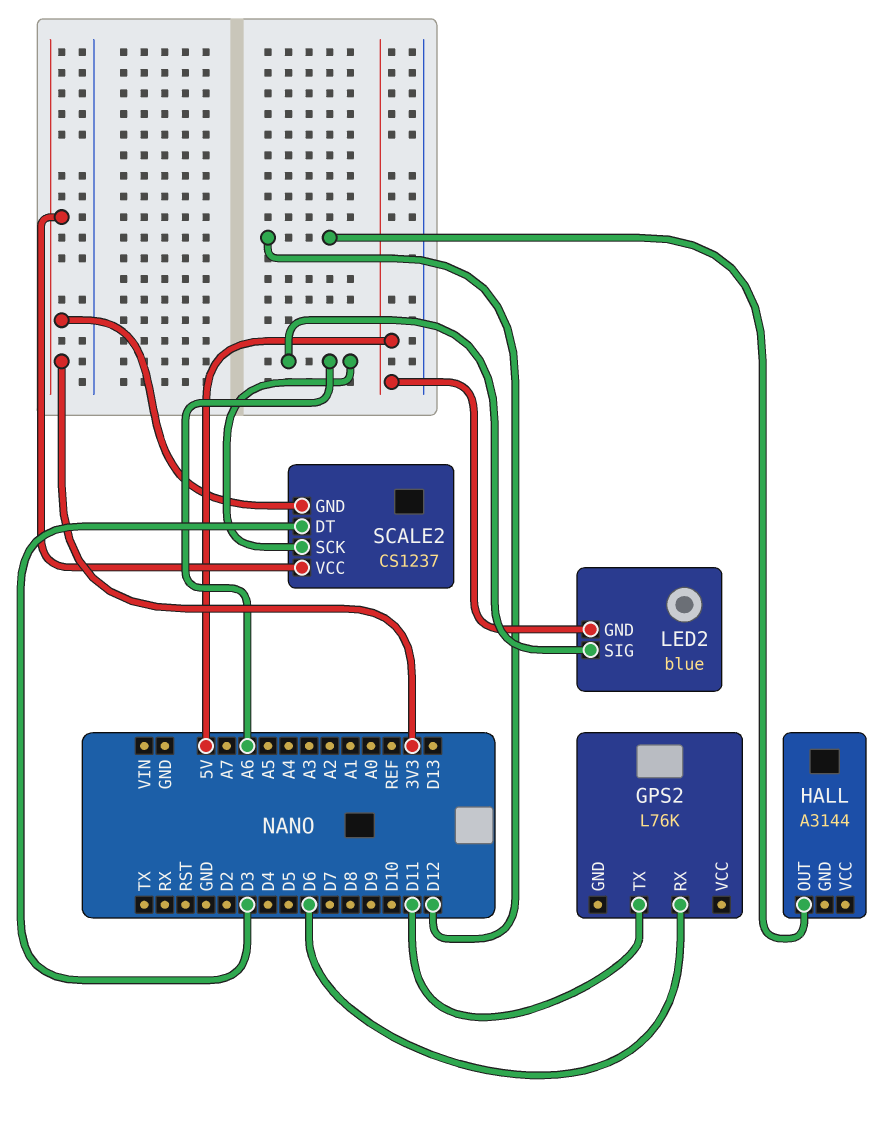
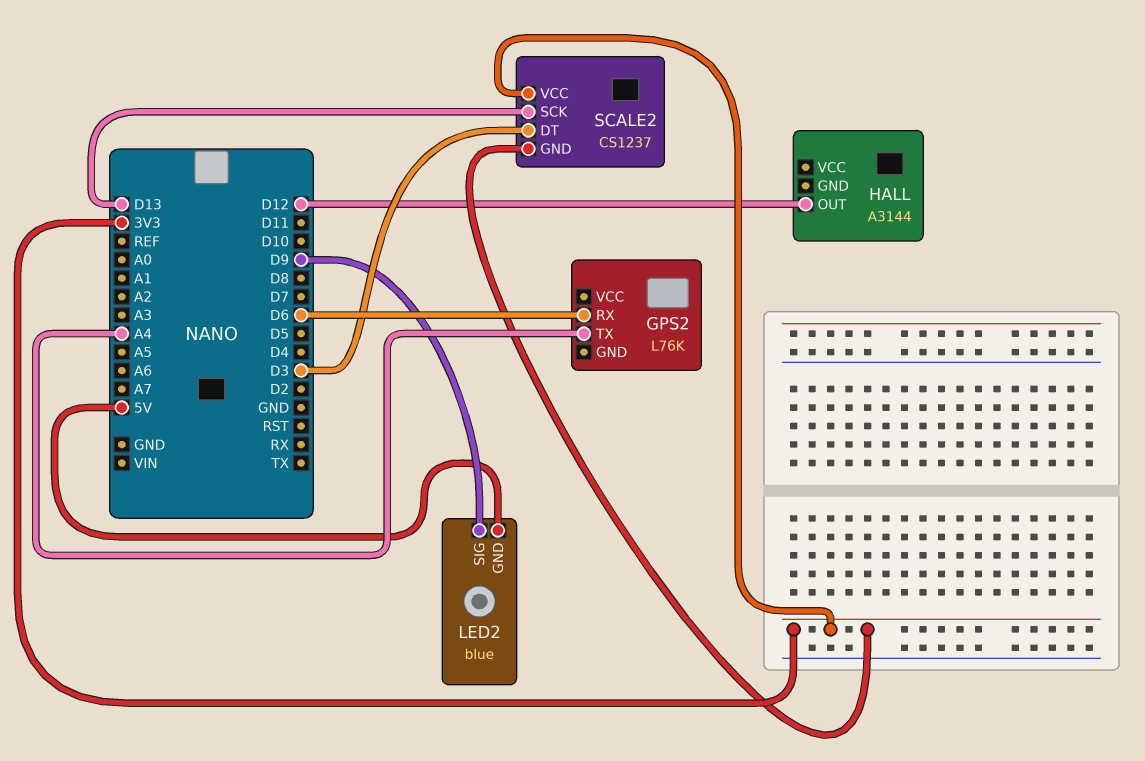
GPS2 pin TX: D11 -> A4
LED2 pin SIG: A6 -> D9
SCALE2 pin SCK: A6 -> D13

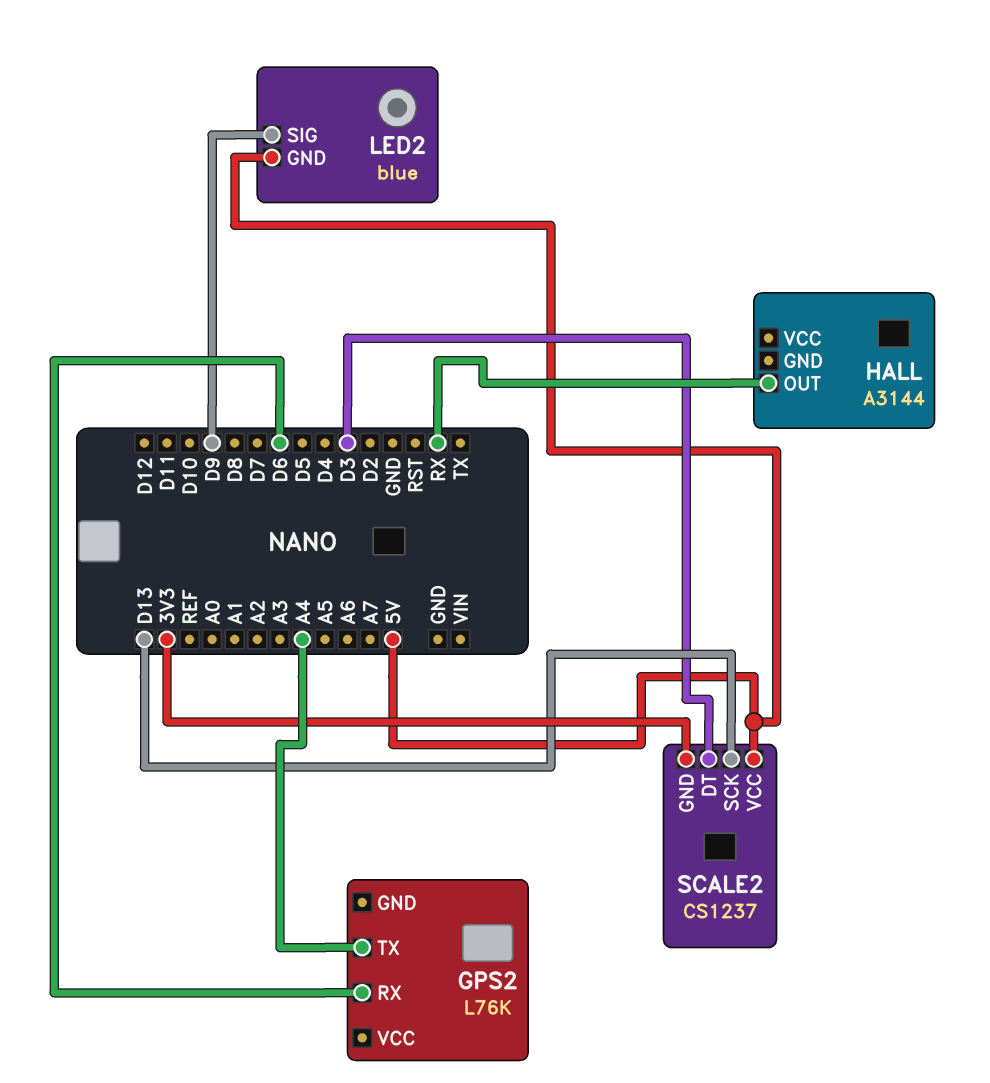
HALL pin OUT: D12 -> RX
SCALE2 pin VCC: 3V3 -> 5V

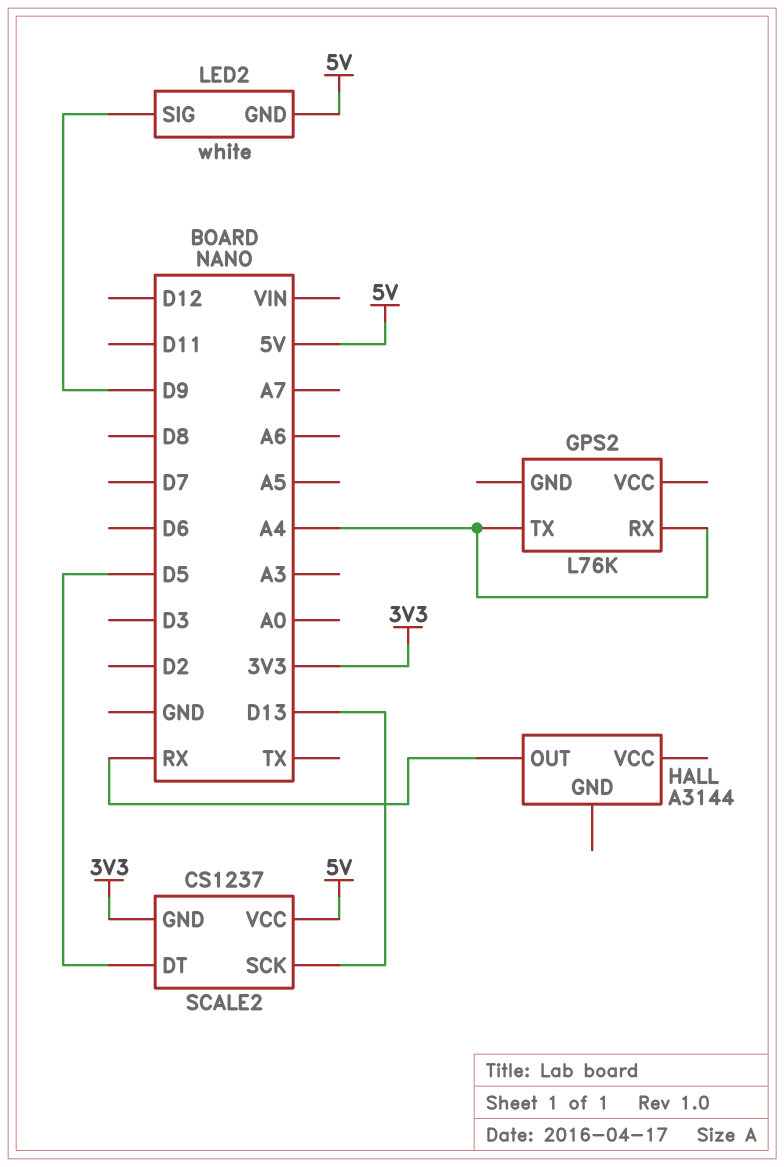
GPS2 pin RX: D6 -> A4
LED2: blue -> white
SCALE2 pin DT: D3 -> D5

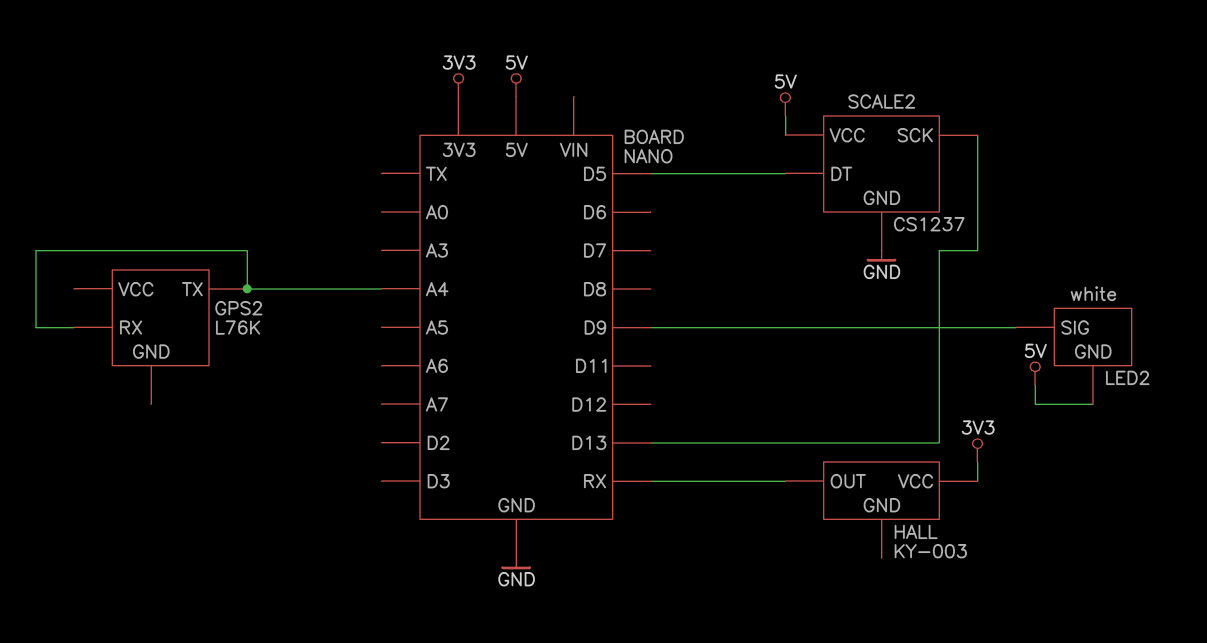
HALL: A3144 -> KY-003
HALL pin VCC: none -> 3V3
SCALE2 pin GND: 3V3 -> GND

